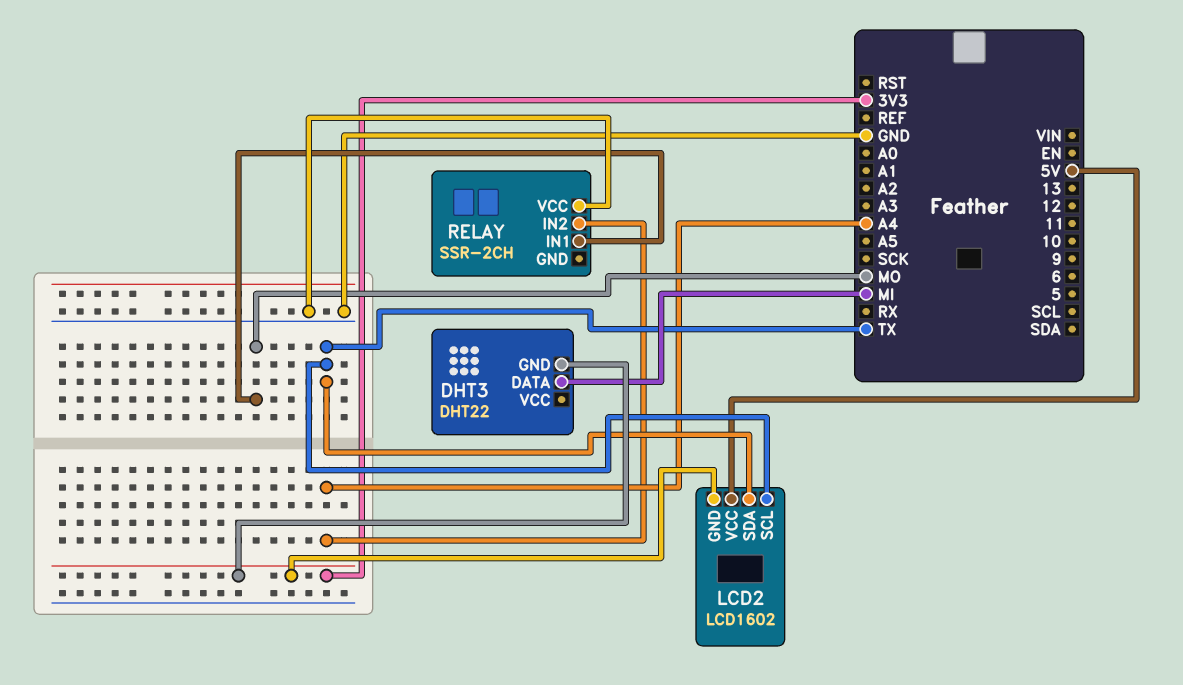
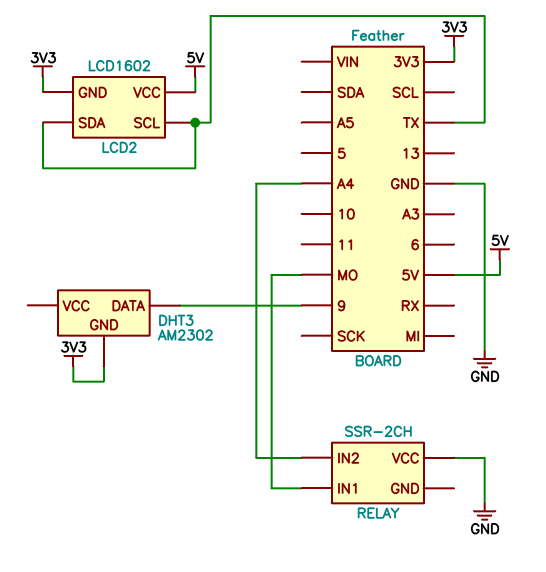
DHT3: DHT22 -> AM2302
DHT3 pin DATA: MI -> 9

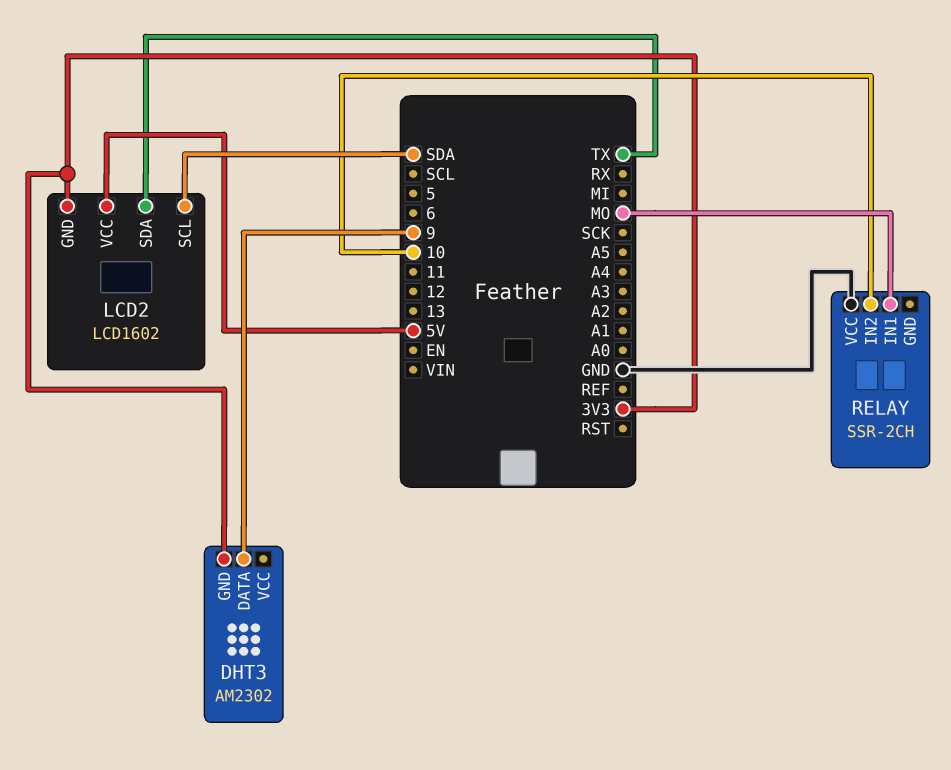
LCD2 pin SCL: TX -> SDA
RELAY pin IN2: A4 -> 10

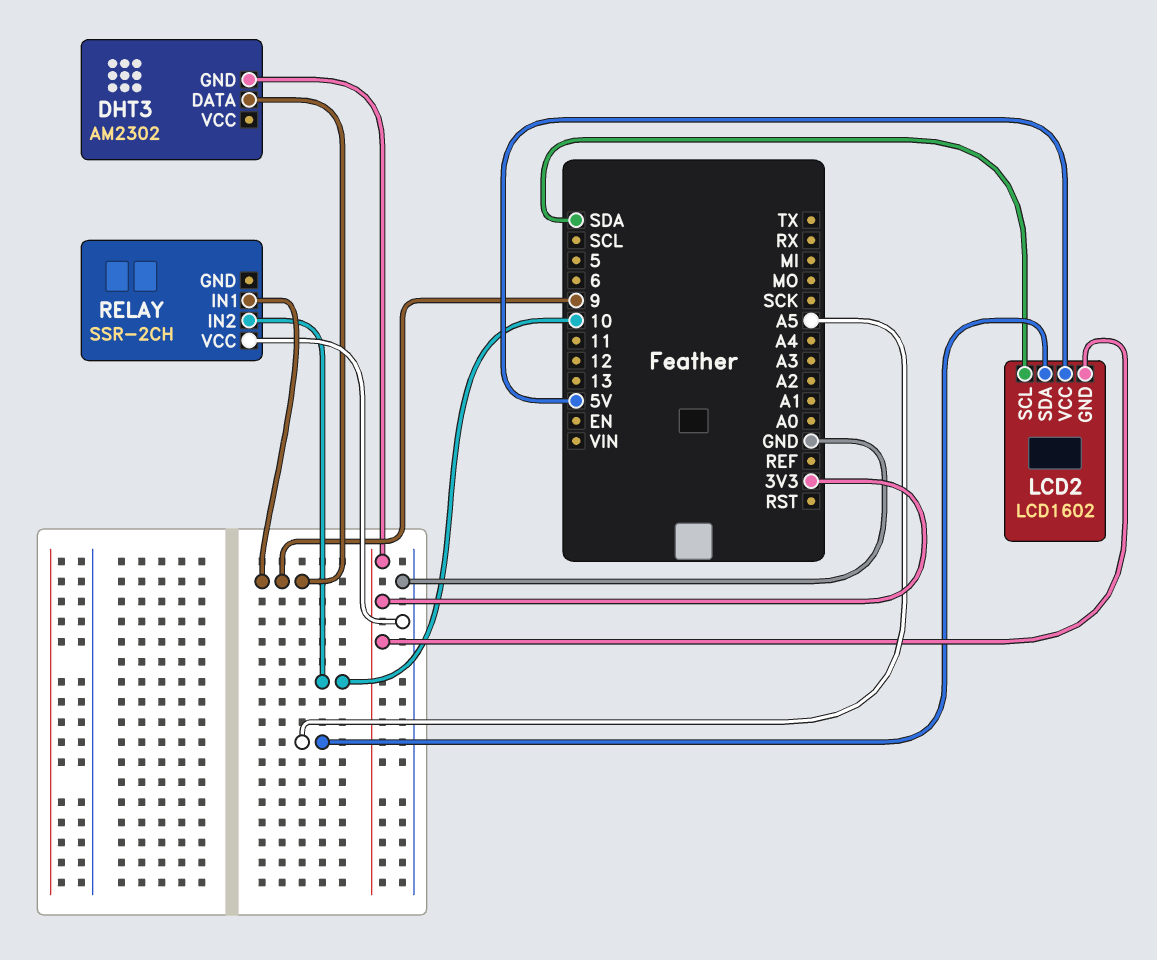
LCD2 pin SDA: TX -> A5
RELAY pin IN1: MO -> 9

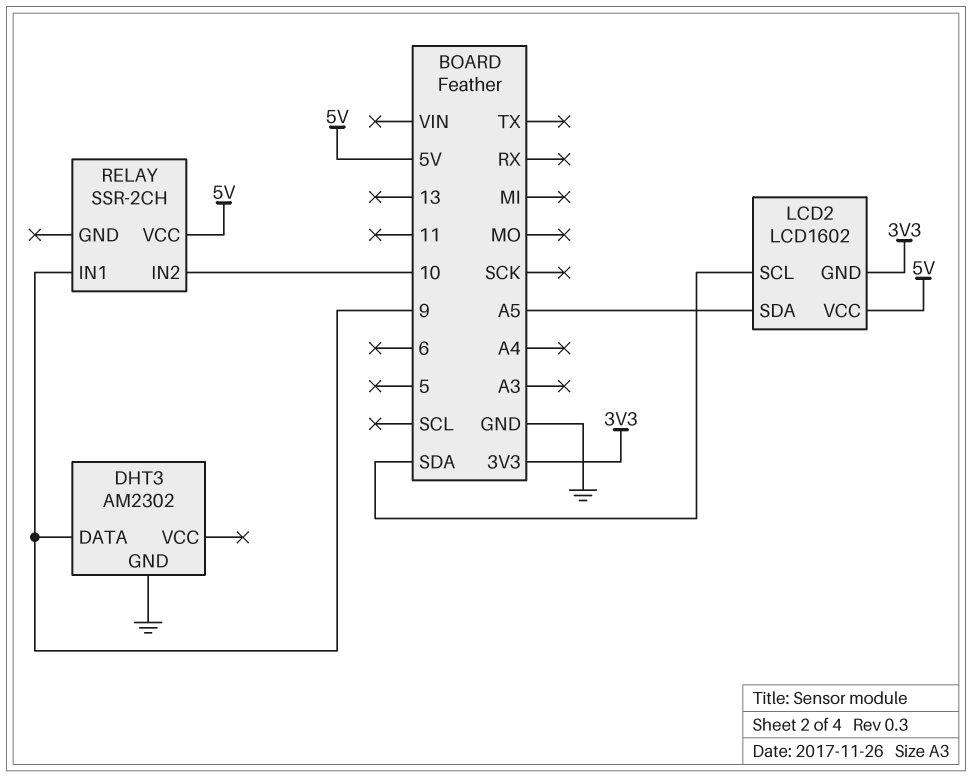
DHT3 pin GND: 3V3 -> GND
RELAY pin VCC: GND -> 5V

